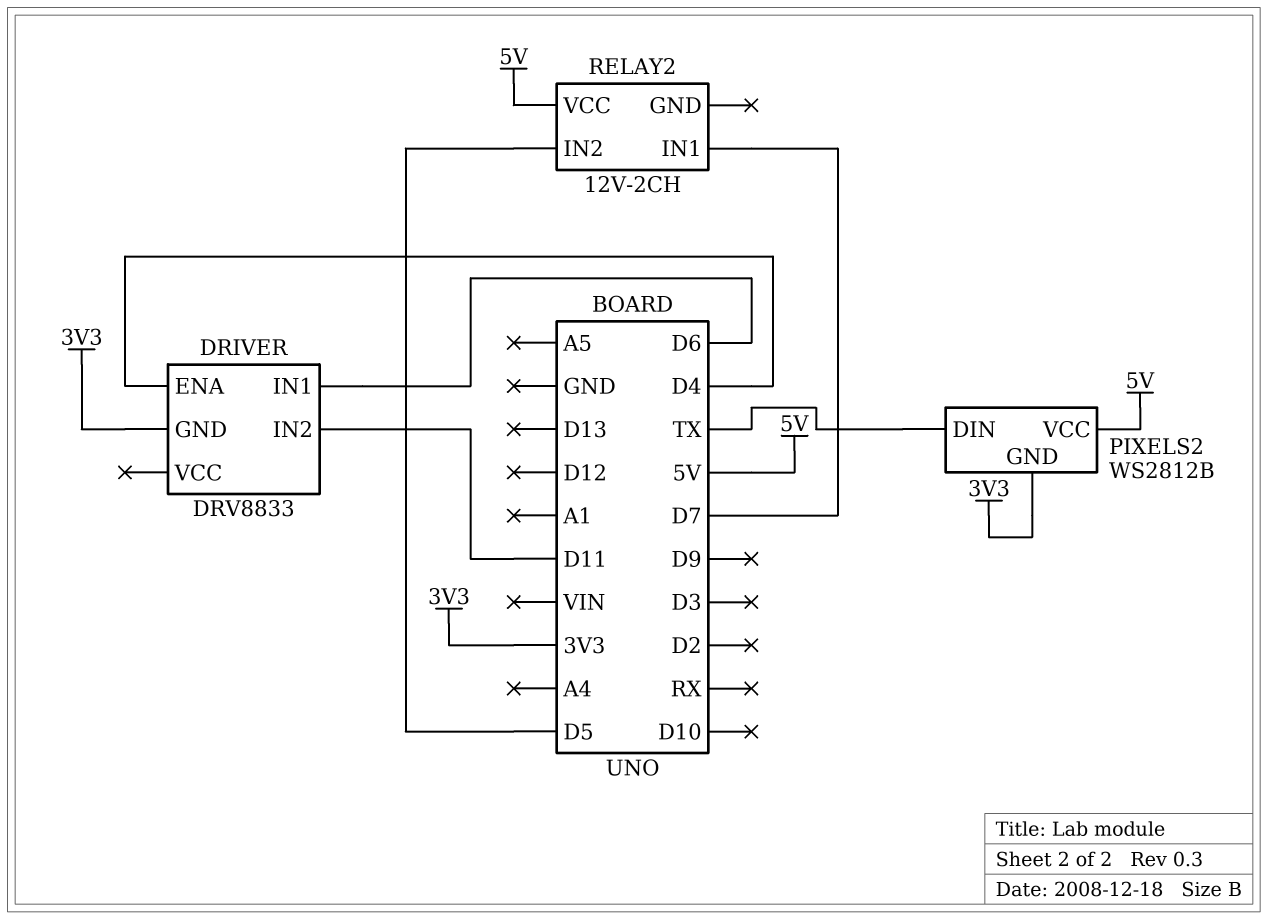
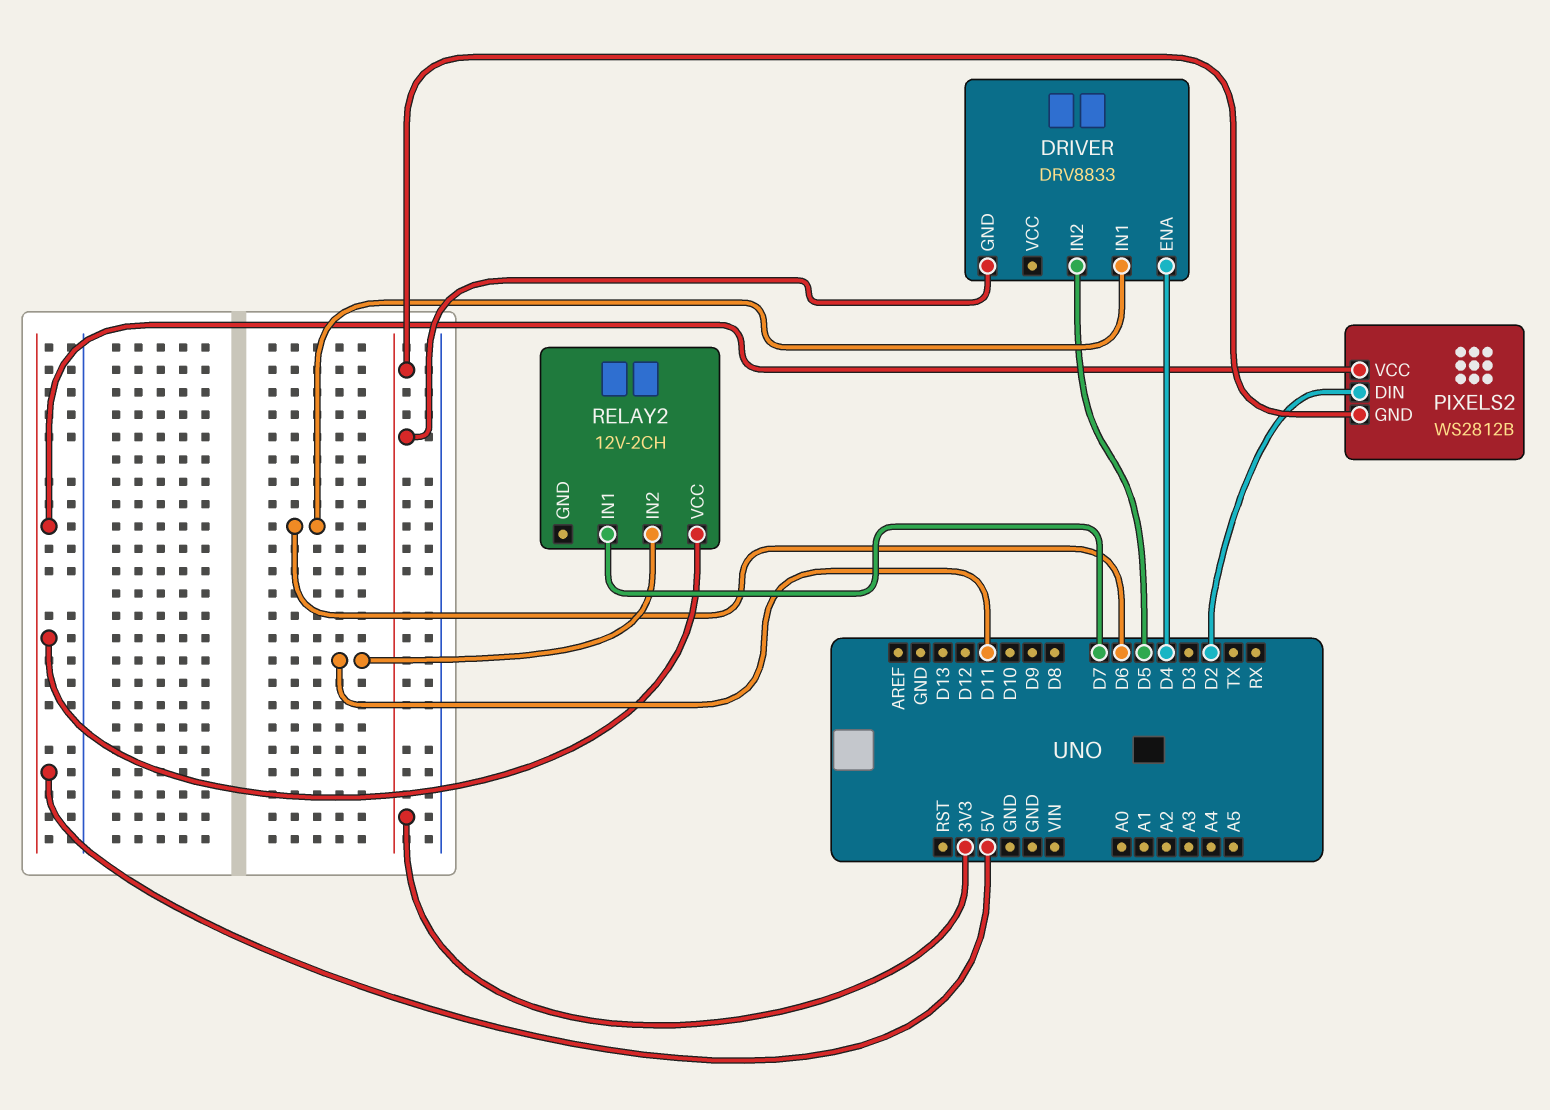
DRIVER pin IN2: D11 -> D5
PIXELS2 pin DIN: TX -> D2
RELAY2 pin IN2: D5 -> D11

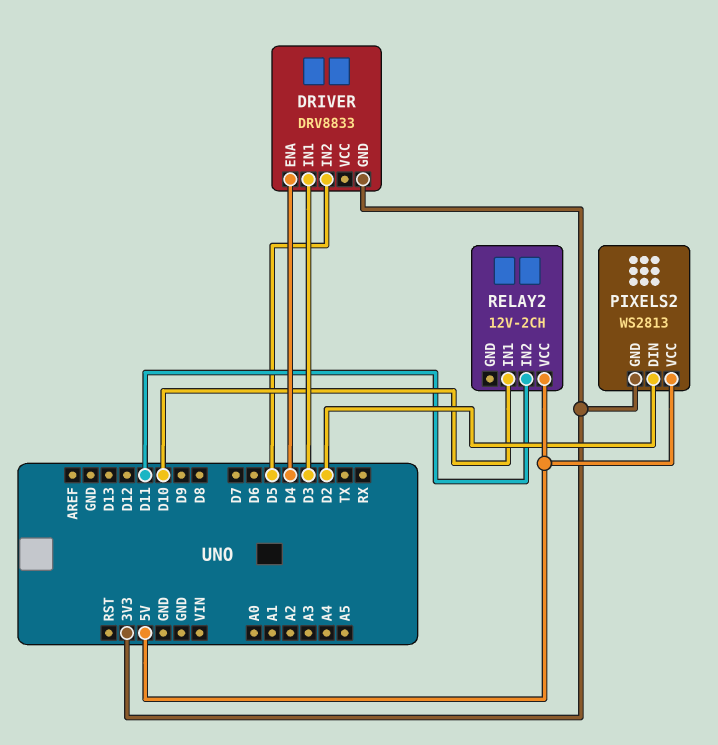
DRIVER pin IN1: D6 -> D3
PIXELS2: WS2812B -> WS2813
RELAY2 pin IN1: D7 -> D10

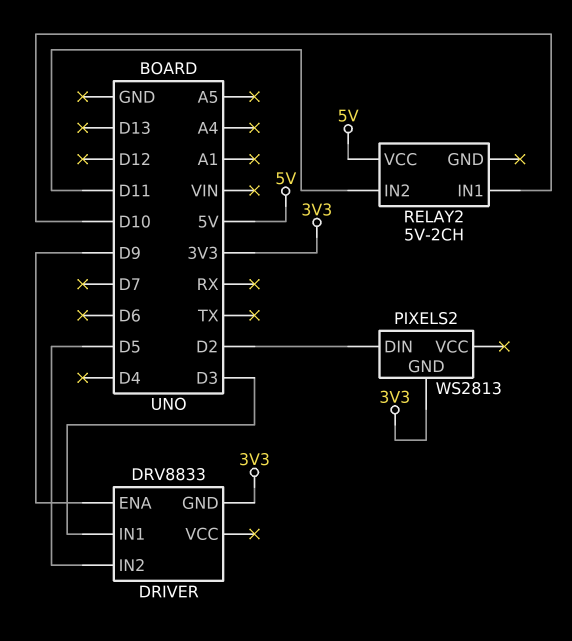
DRIVER pin ENA: D4 -> D9
PIXELS2 pin VCC: 5V -> none
RELAY2: 12V-2CH -> 5V-2CH

